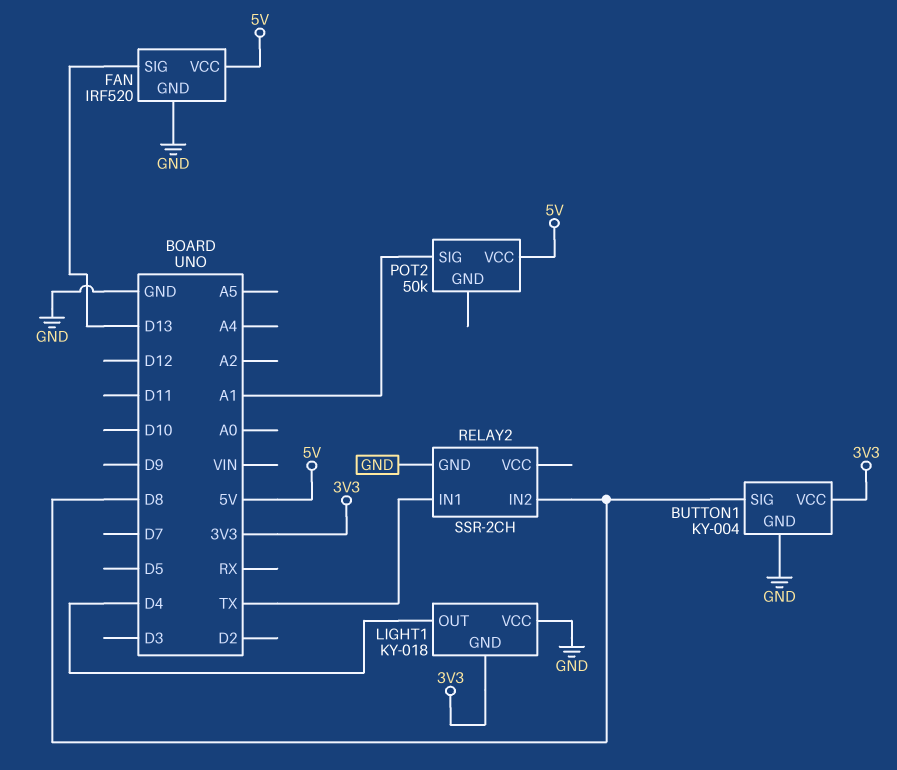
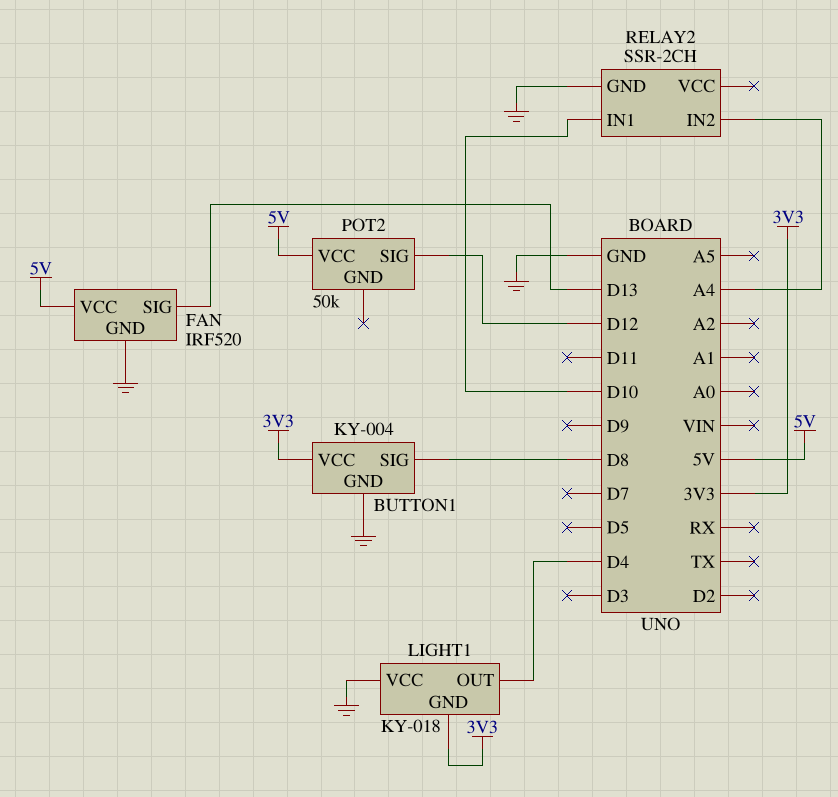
POT2 pin SIG: A1 -> D12
RELAY2 pin IN1: TX -> D10
RELAY2 pin IN2: D8 -> A4

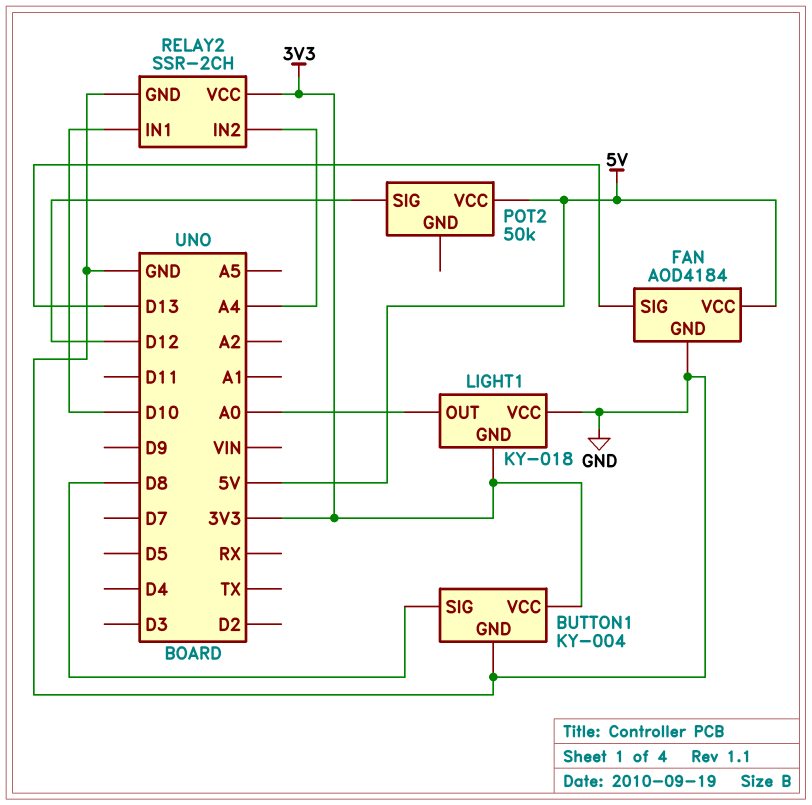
FAN: IRF520 -> AOD4184
LIGHT1 pin OUT: D4 -> A0
RELAY2 pin VCC: none -> 3V3

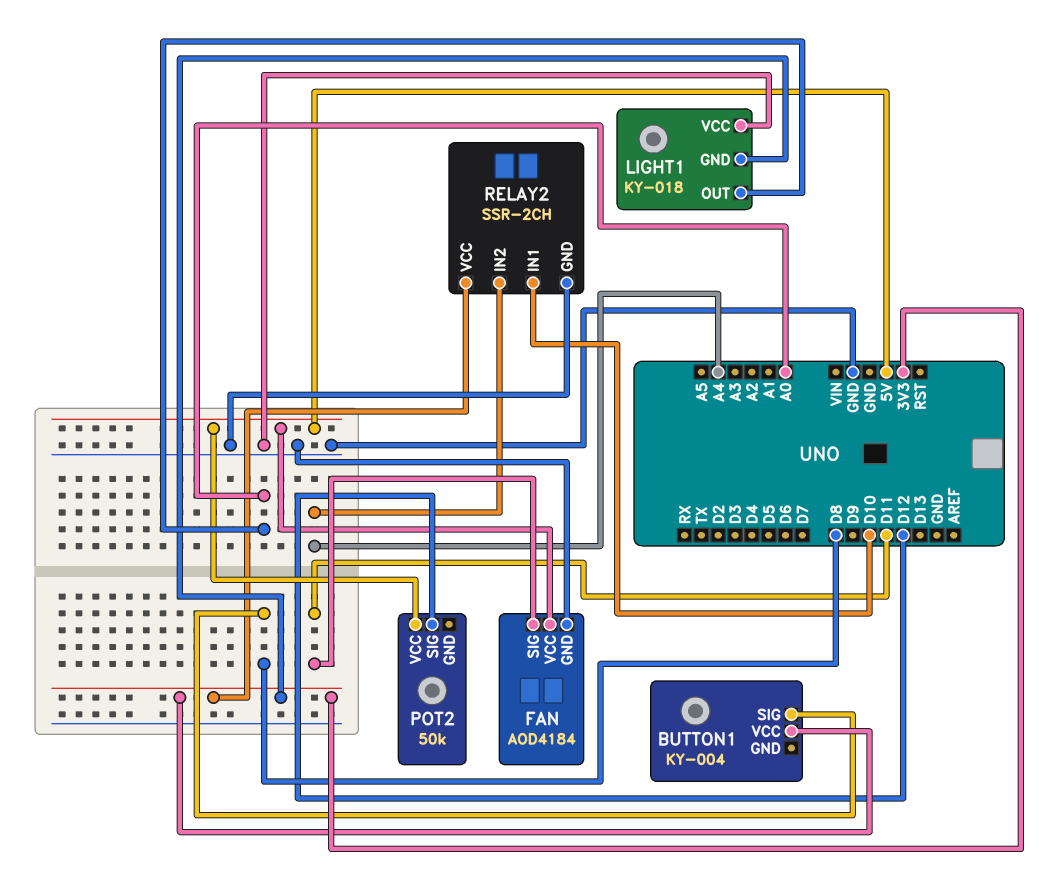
BUTTON1 pin GND: GND -> none
FAN pin SIG: D13 -> D11

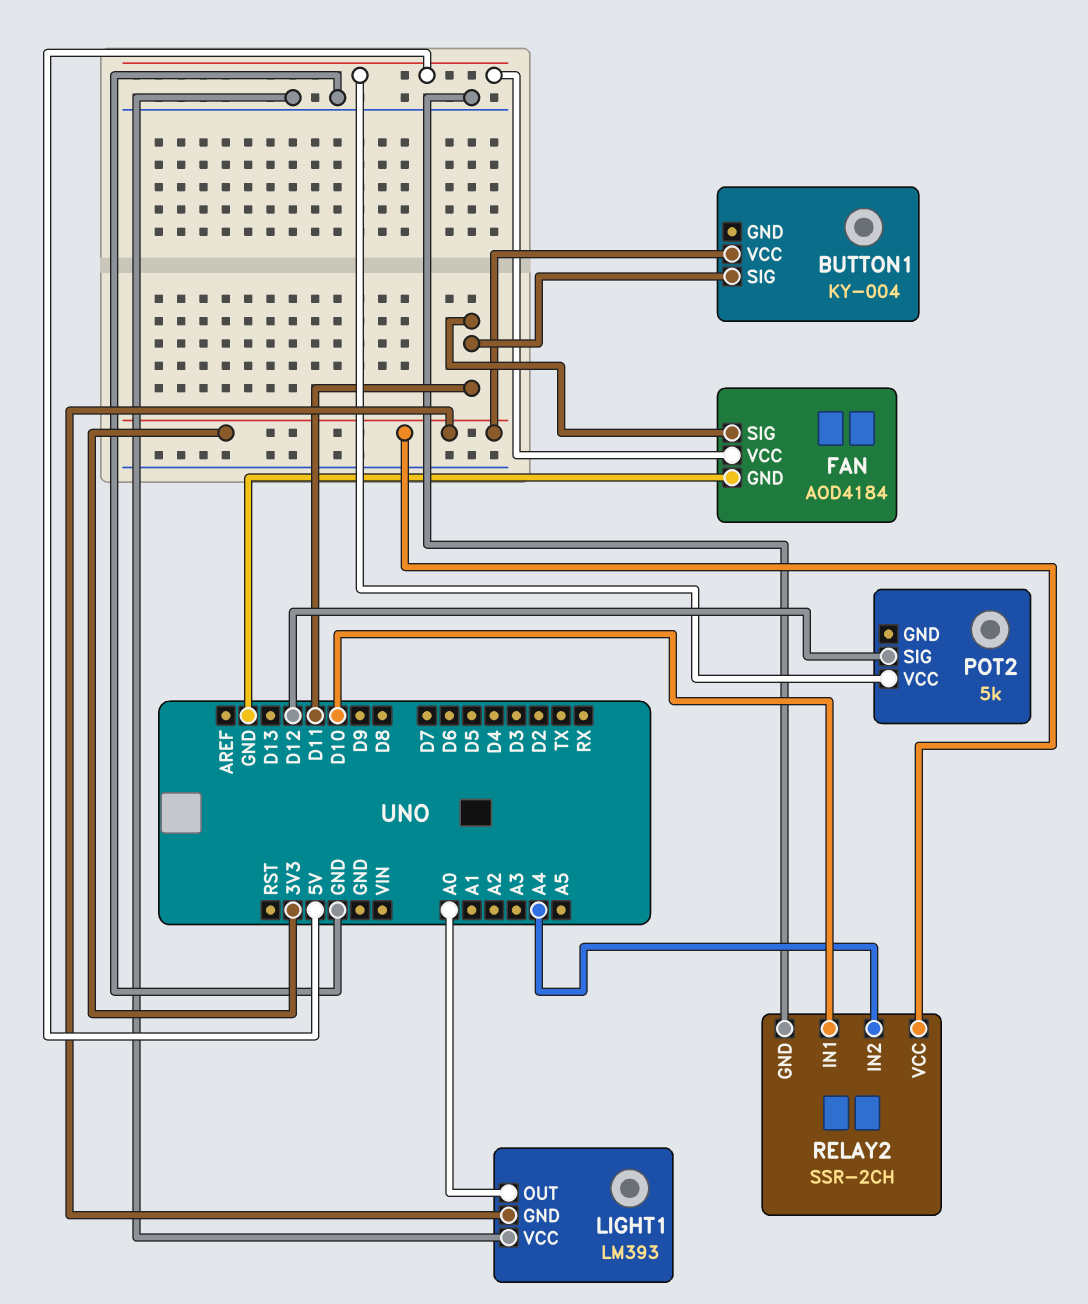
BUTTON1 pin SIG: D8 -> D11
LIGHT1: KY-018 -> LM393
POT2: 50k -> 5k

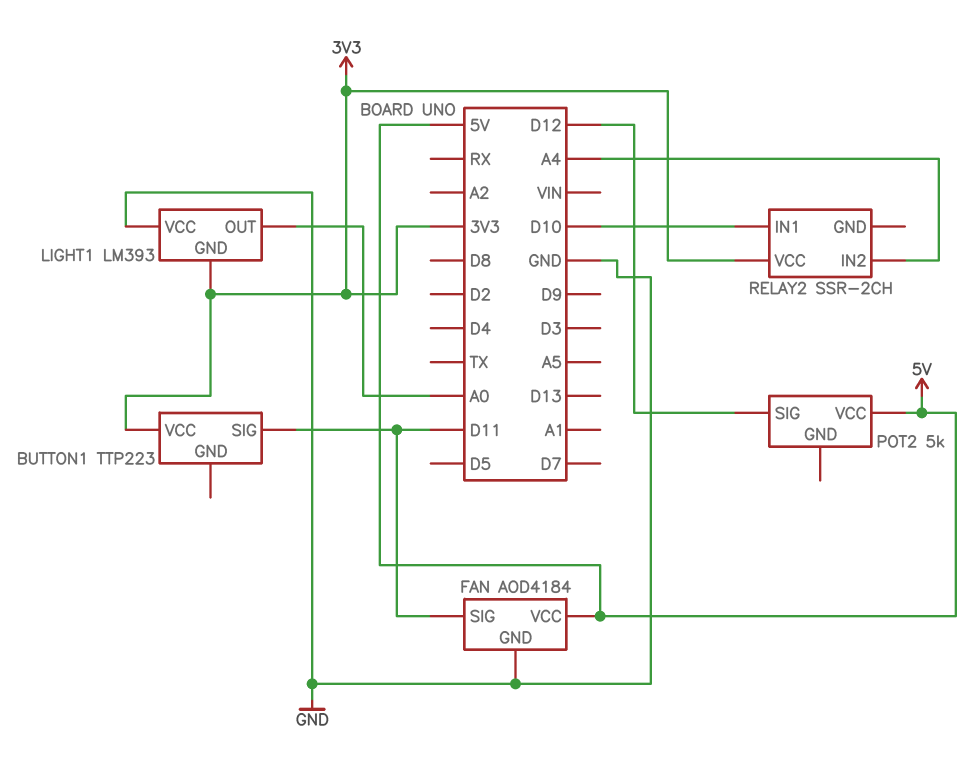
BUTTON1: KY-004 -> TTP223
RELAY2 pin GND: GND -> none

